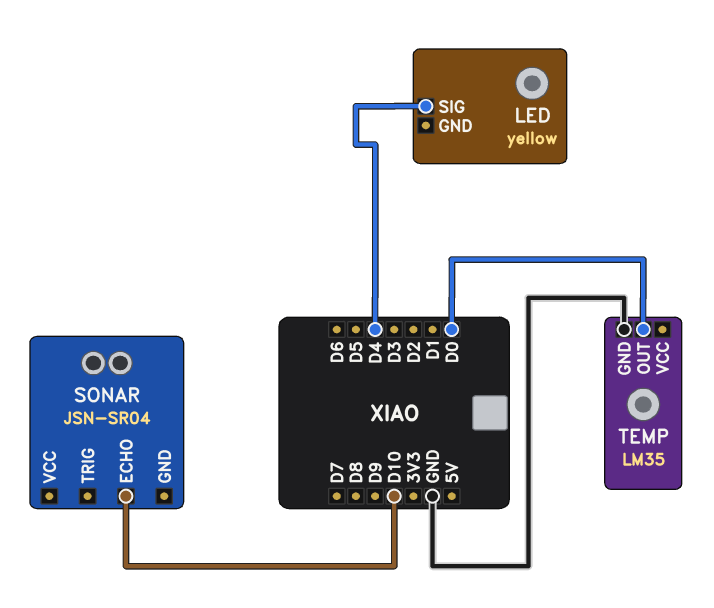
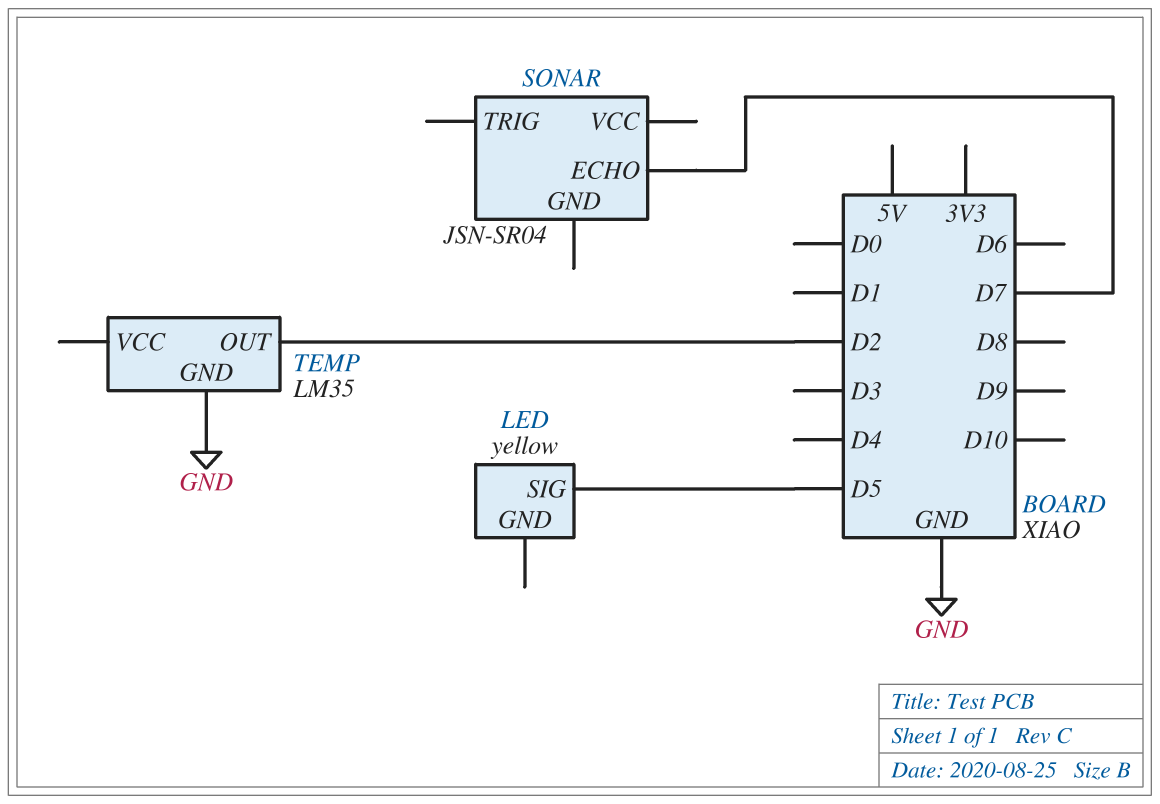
LED pin SIG: D4 -> D5
SONAR pin ECHO: D10 -> D7
TEMP pin OUT: D0 -> D2

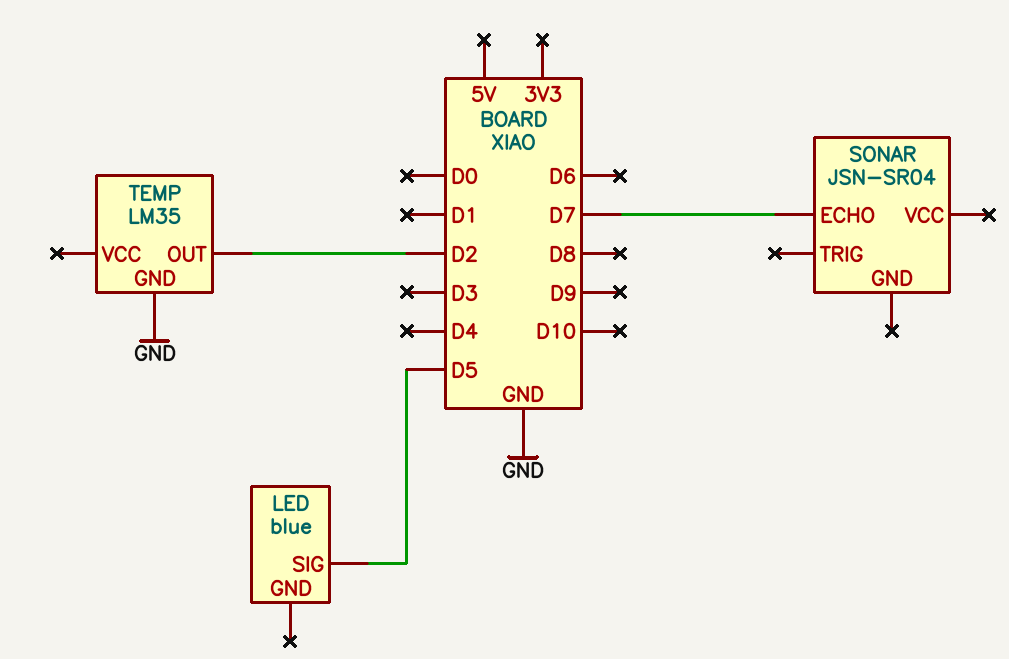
LED: yellow -> blue

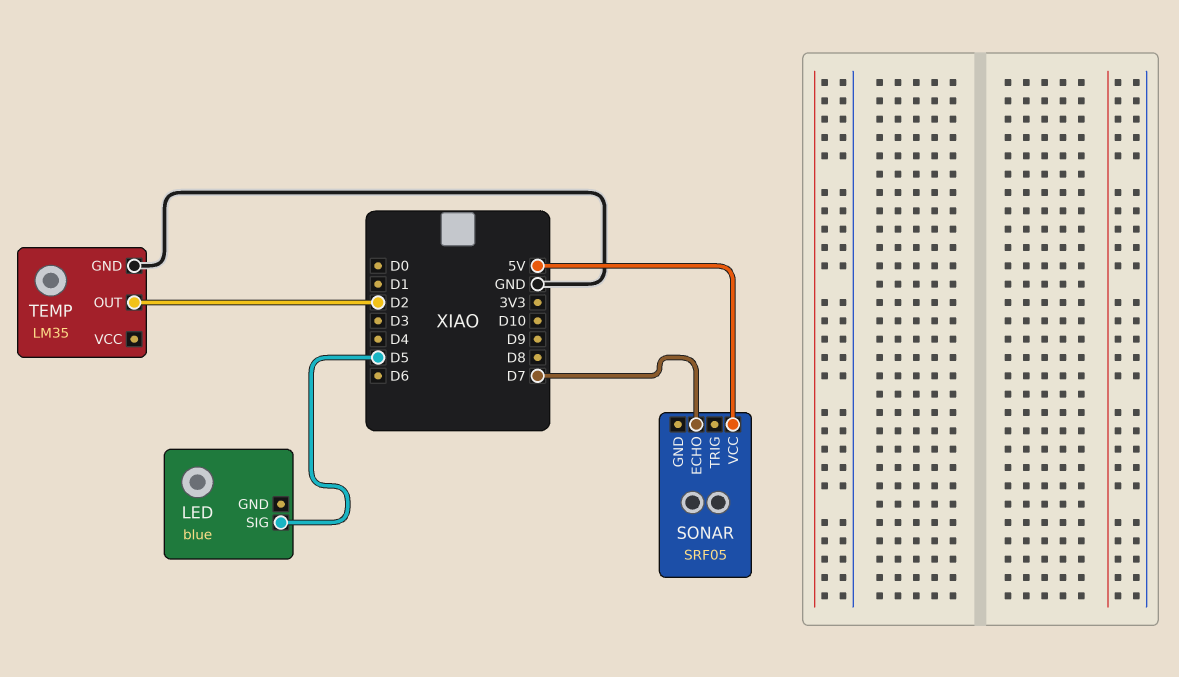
SONAR: JSN-SR04 -> SRF05
SONAR pin VCC: none -> 5V

